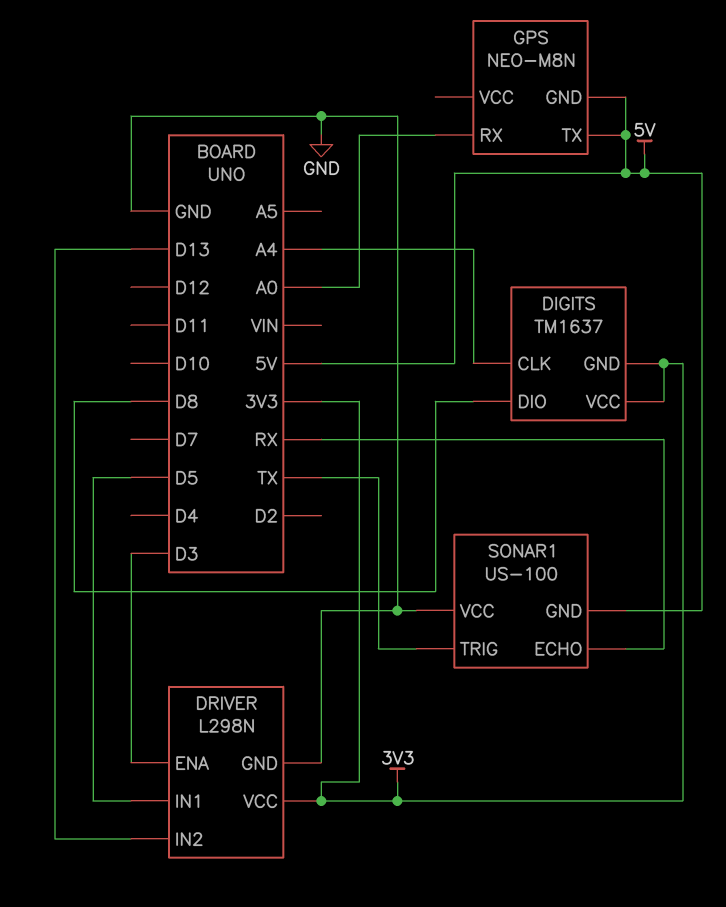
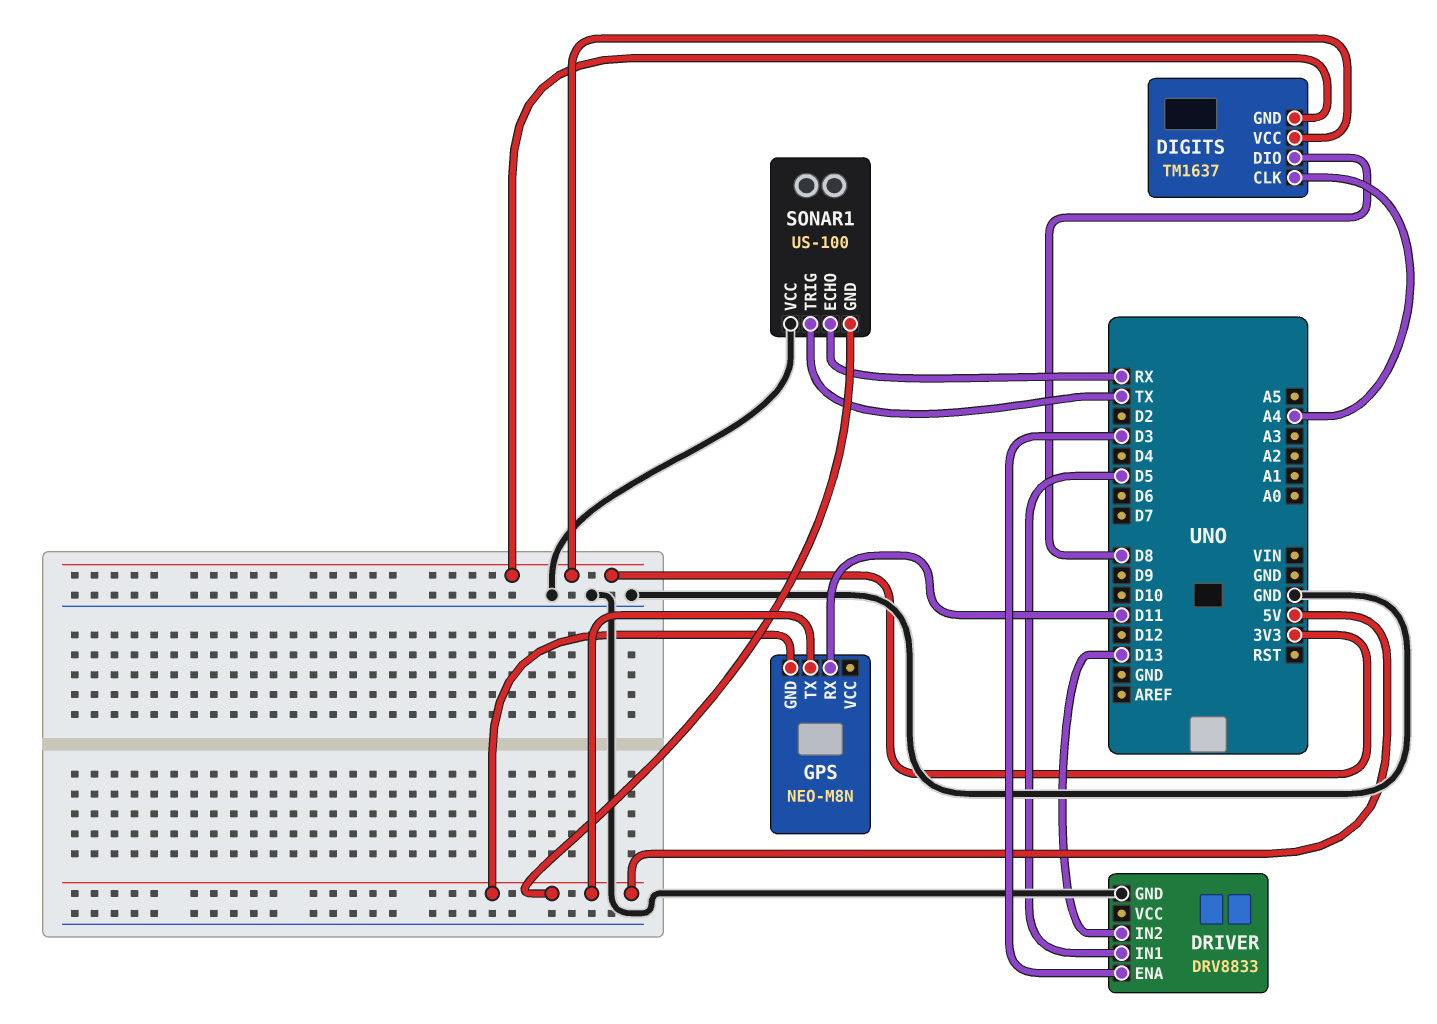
DRIVER: L298N -> DRV8833
DRIVER pin VCC: 3V3 -> none
GPS pin RX: A0 -> D11

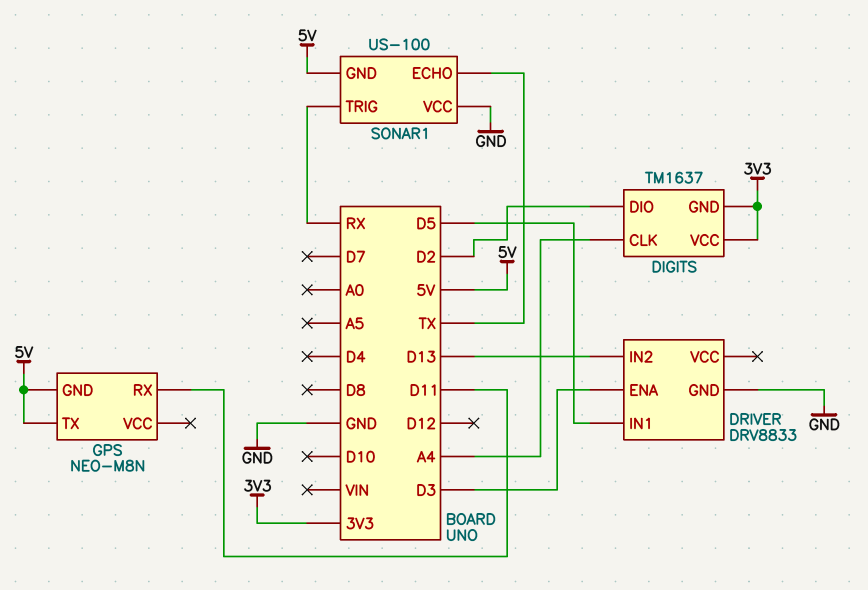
DIGITS pin DIO: D8 -> D2
SONAR1 pin ECHO: RX -> TX
SONAR1 pin TRIG: TX -> RX

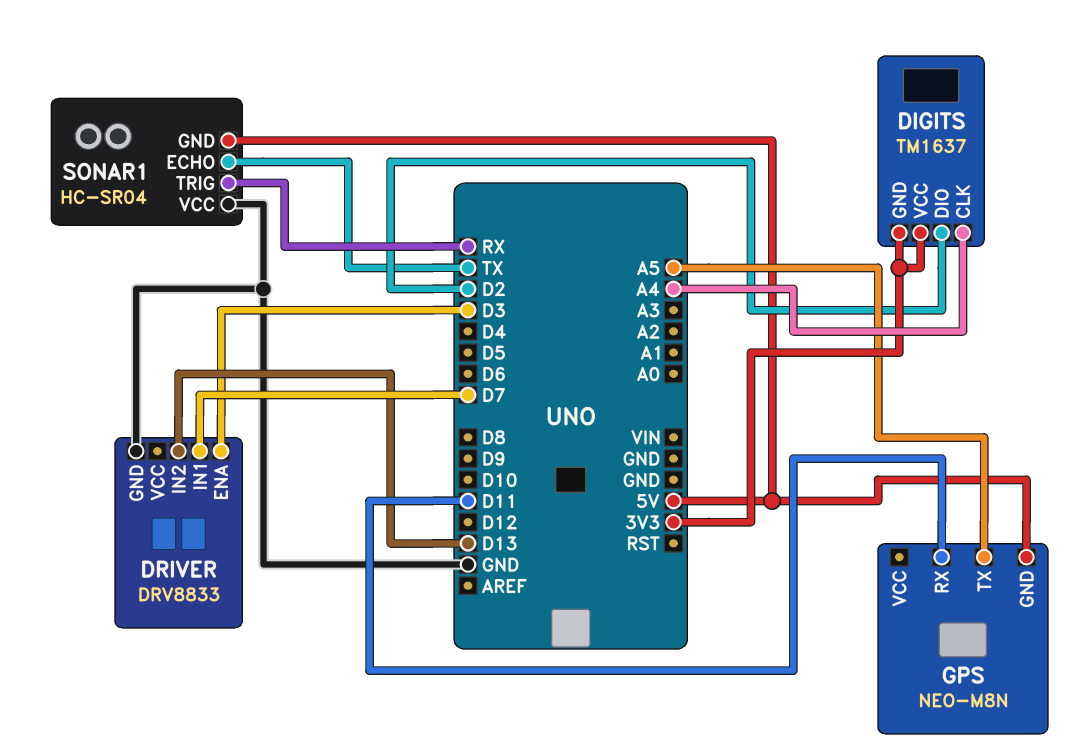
DRIVER pin IN1: D5 -> D7
GPS pin TX: 5V -> A5
SONAR1: US-100 -> HC-SR04

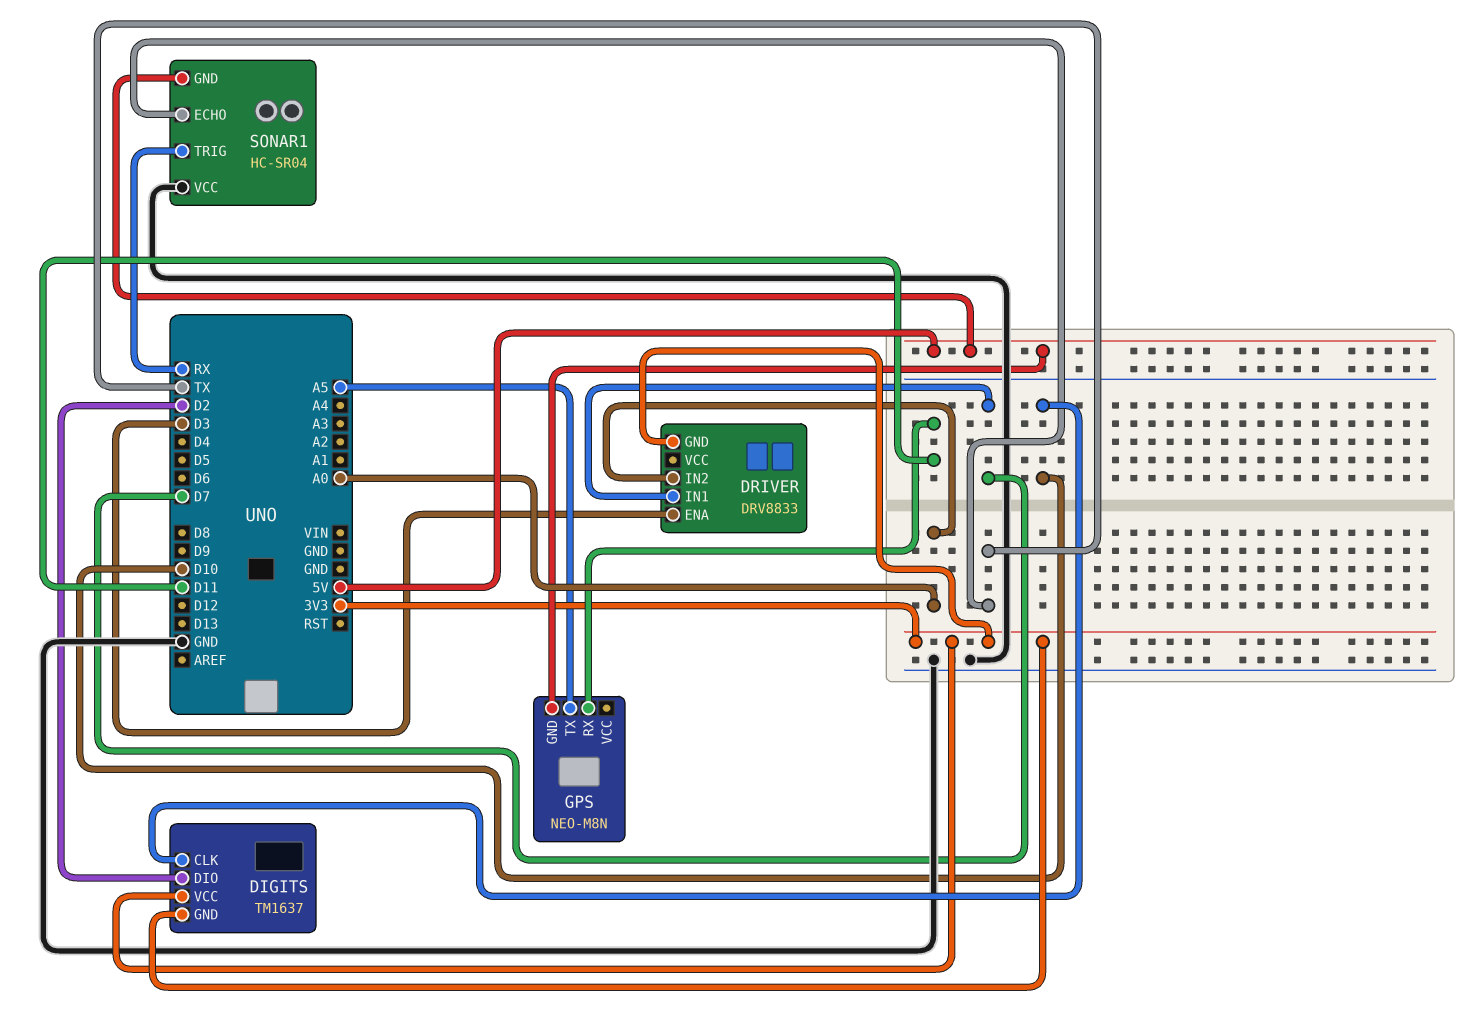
DIGITS pin CLK: A4 -> D10
DRIVER pin GND: GND -> 3V3
DRIVER pin IN2: D13 -> A0

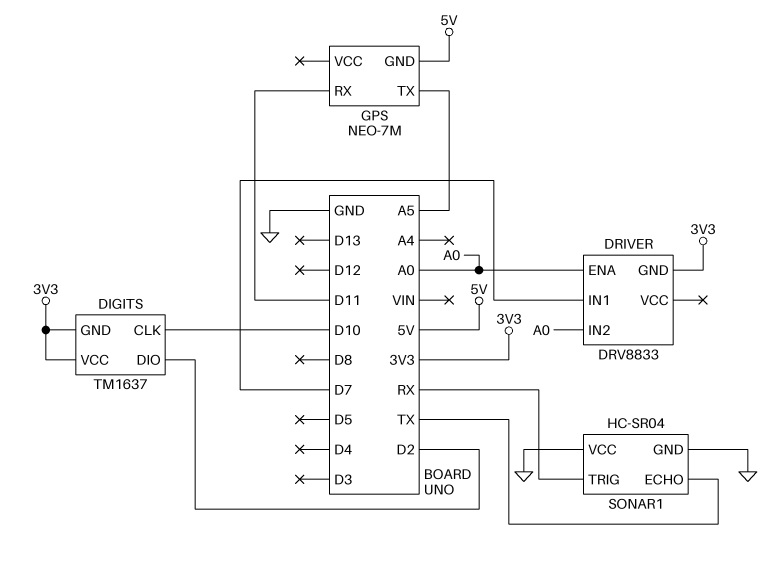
DRIVER pin ENA: D3 -> A0
GPS: NEO-M8N -> NEO-7M
SONAR1 pin GND: 5V -> GND

